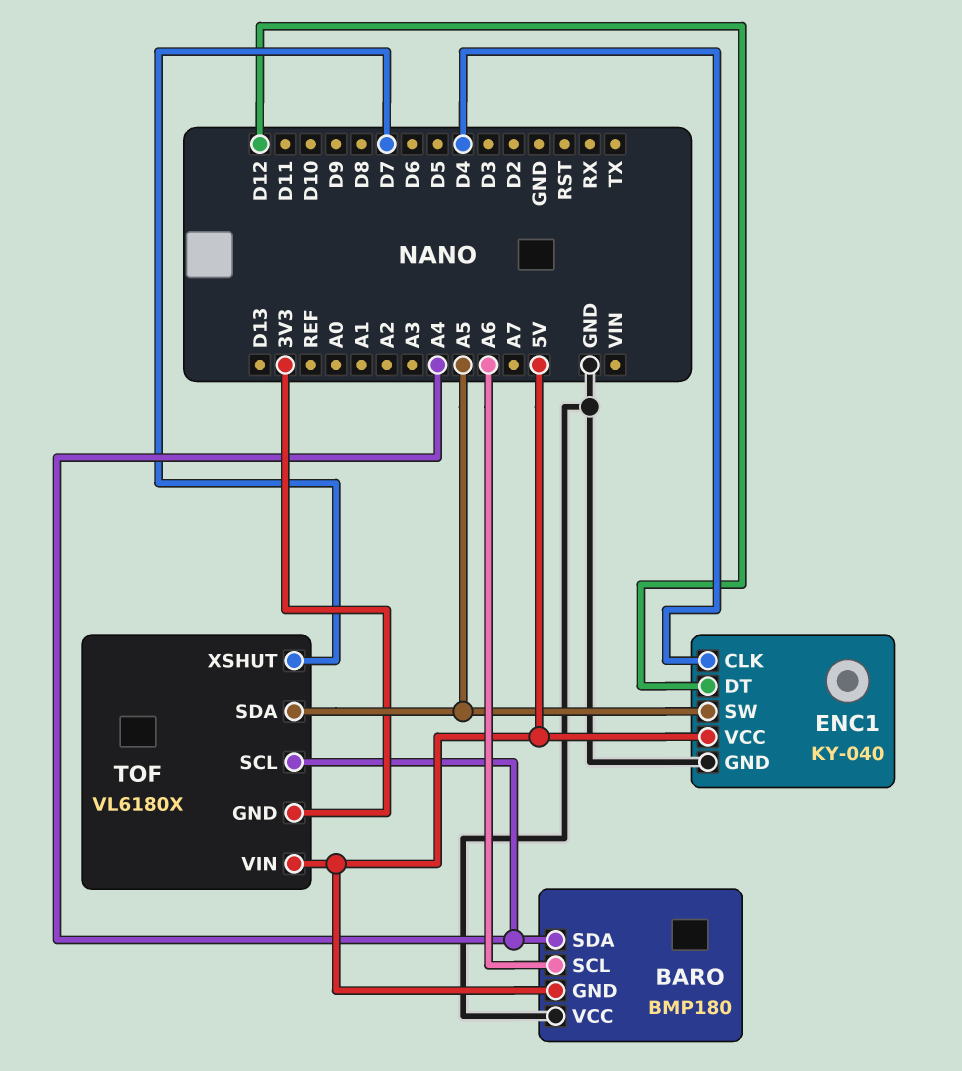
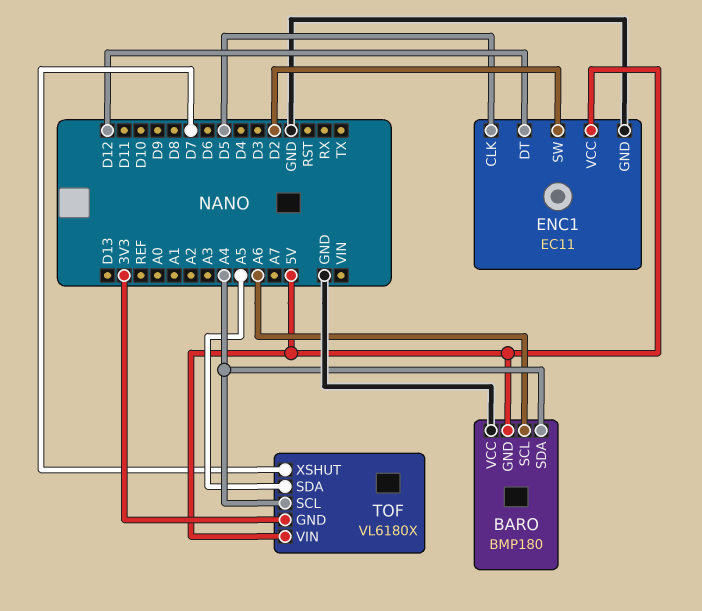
ENC1: KY-040 -> EC11
ENC1 pin CLK: D4 -> D5
ENC1 pin SW: A5 -> D2

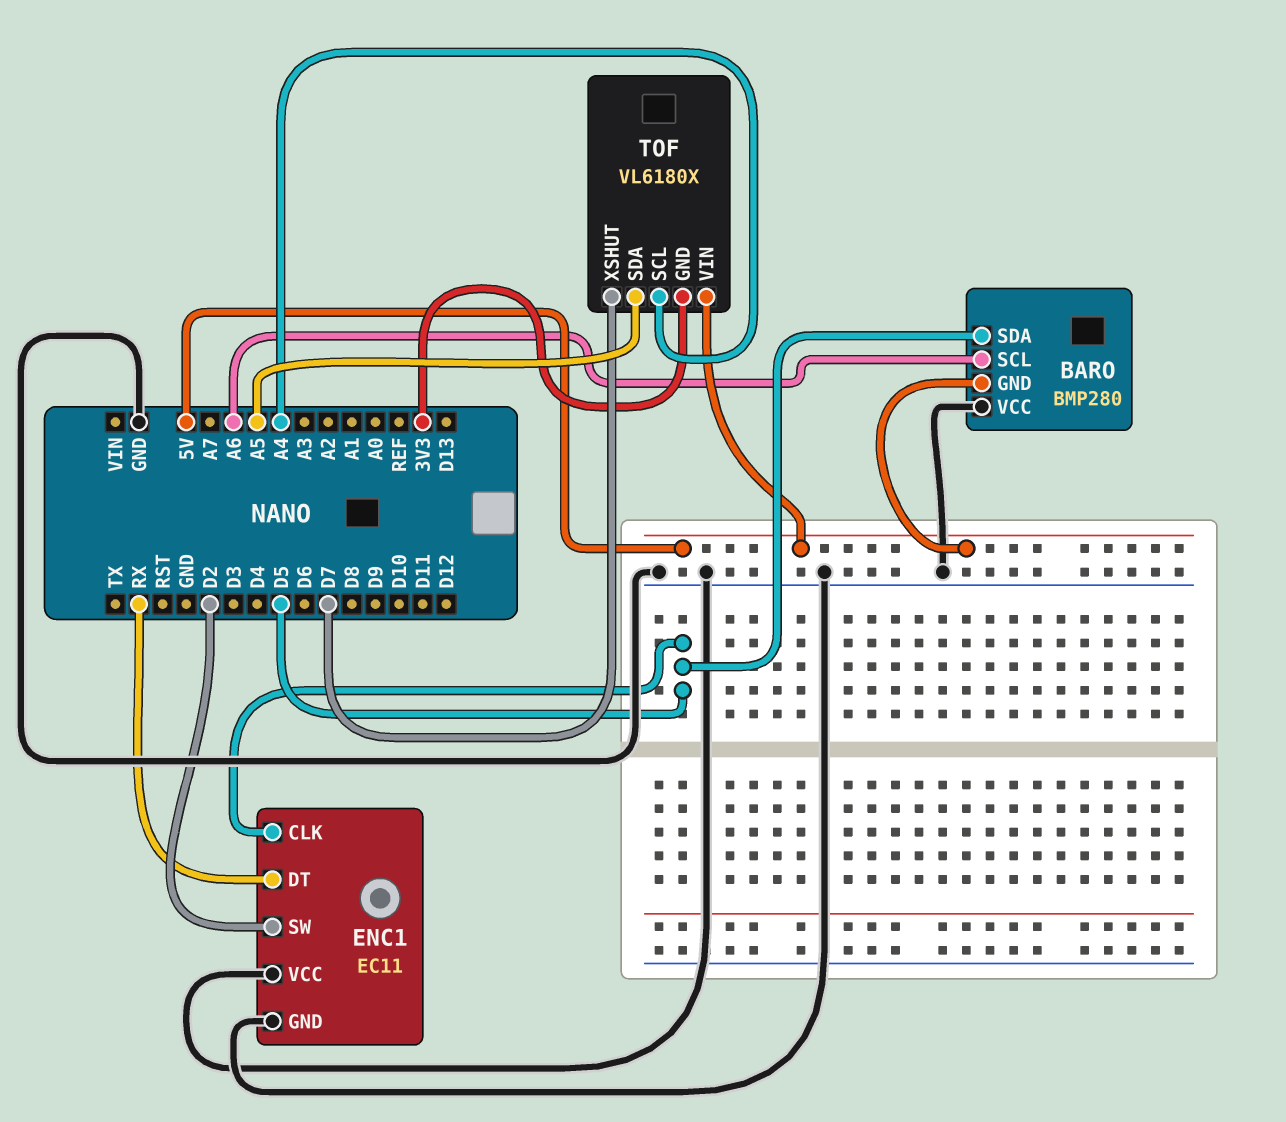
BARO: BMP180 -> BMP280
BARO pin SDA: A4 -> D5
ENC1 pin DT: D12 -> RX
ENC1 pin VCC: 5V -> GND

